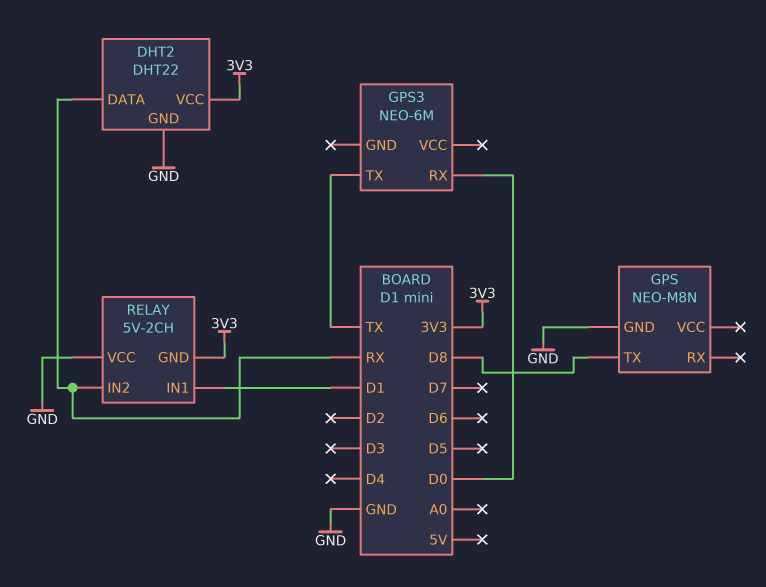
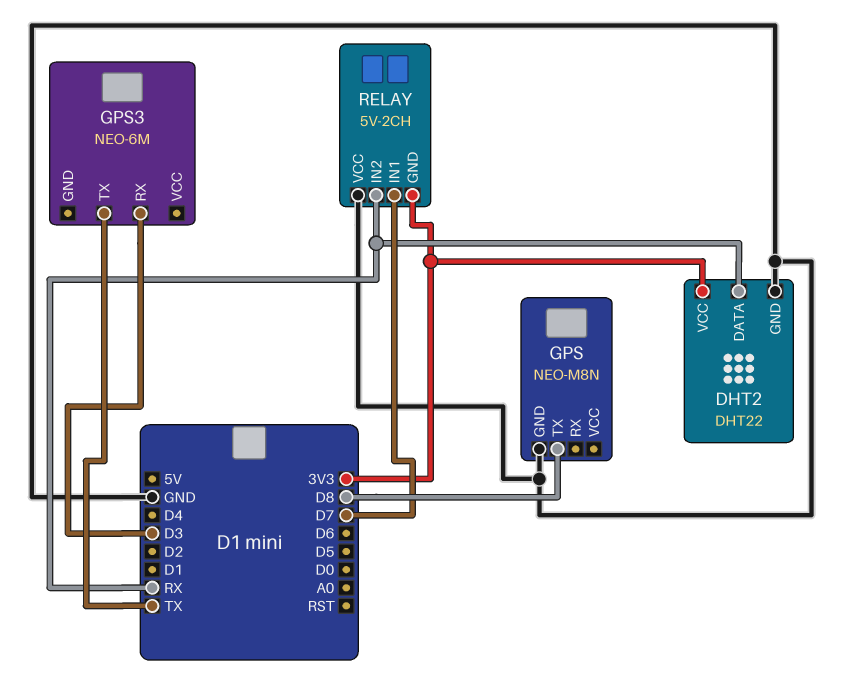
GPS3 pin RX: D0 -> D3
RELAY pin IN1: D1 -> D7

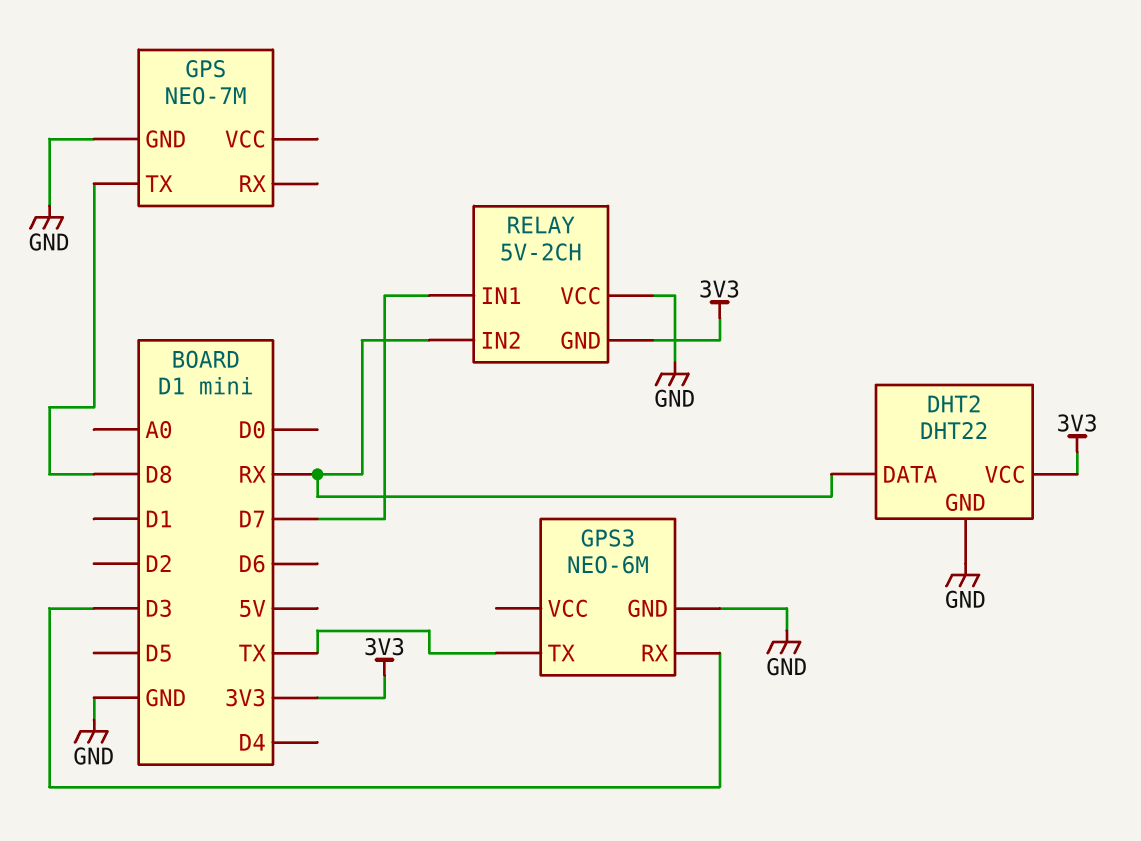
GPS: NEO-M8N -> NEO-7M
GPS3 pin GND: none -> GND

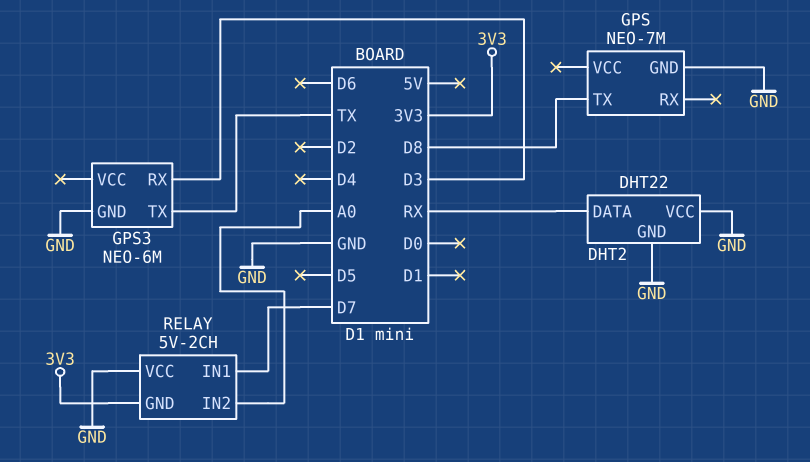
DHT2 pin VCC: 3V3 -> GND
RELAY pin IN2: RX -> A0

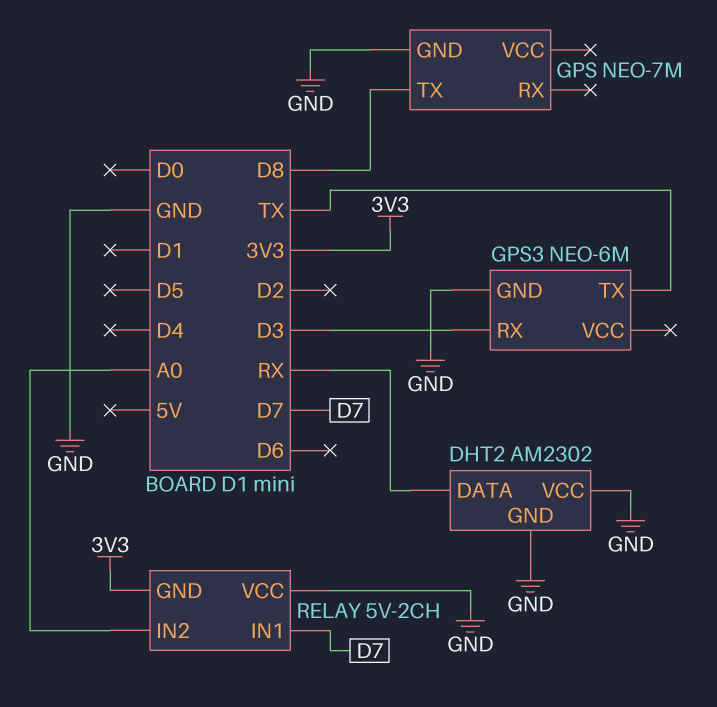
DHT2: DHT22 -> AM2302

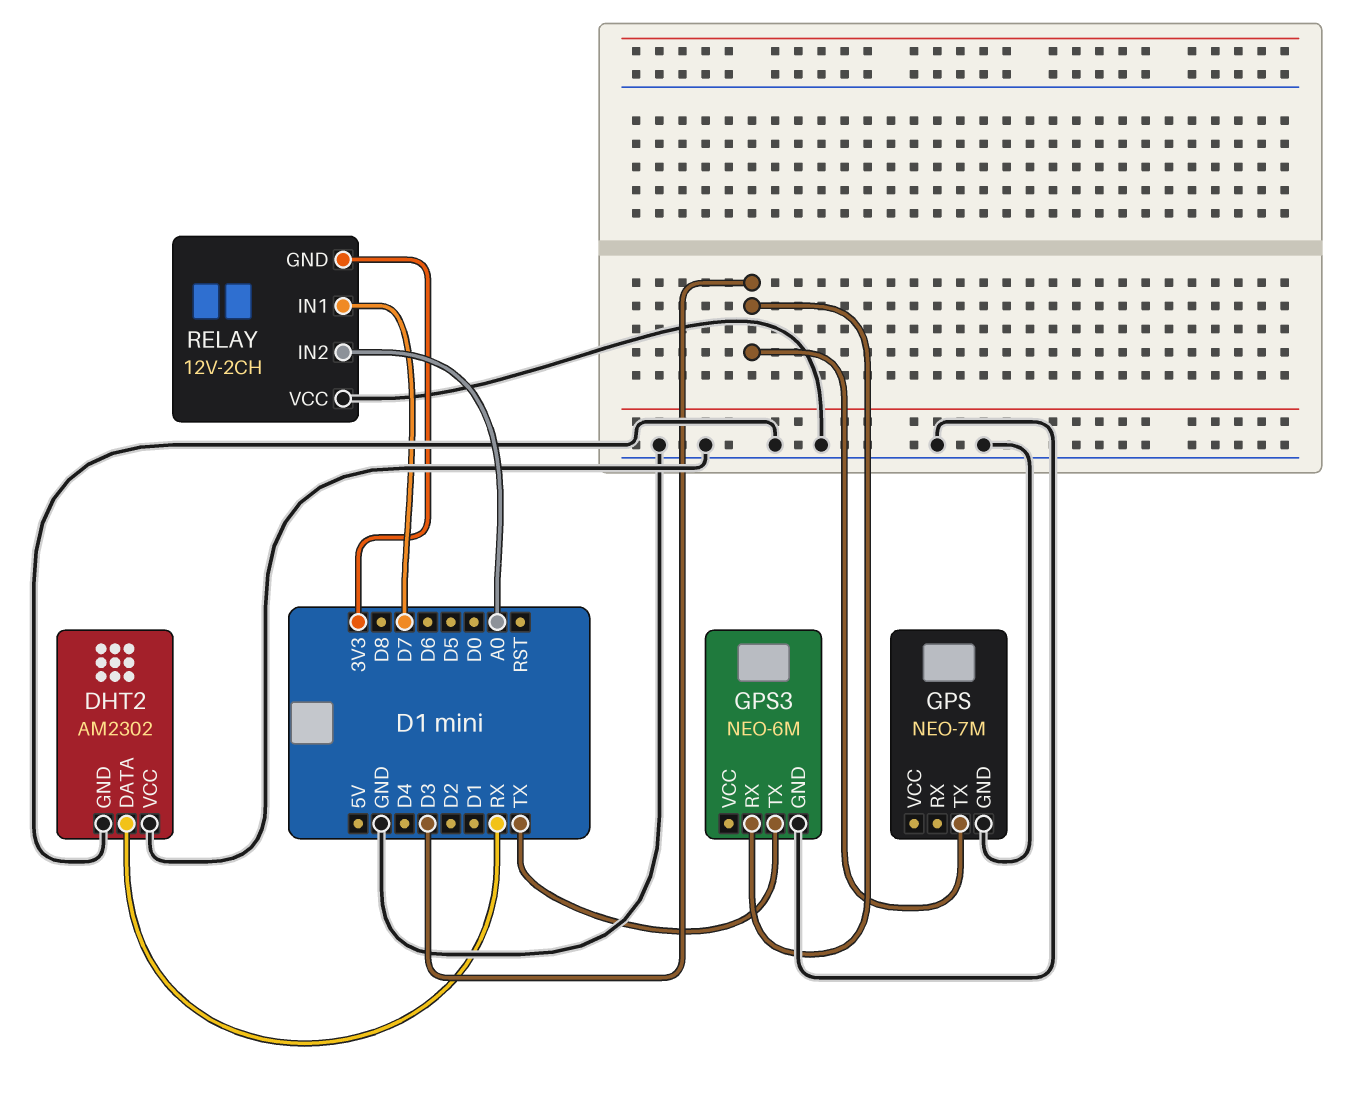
GPS pin TX: D8 -> D3
RELAY: 5V-2CH -> 12V-2CH

